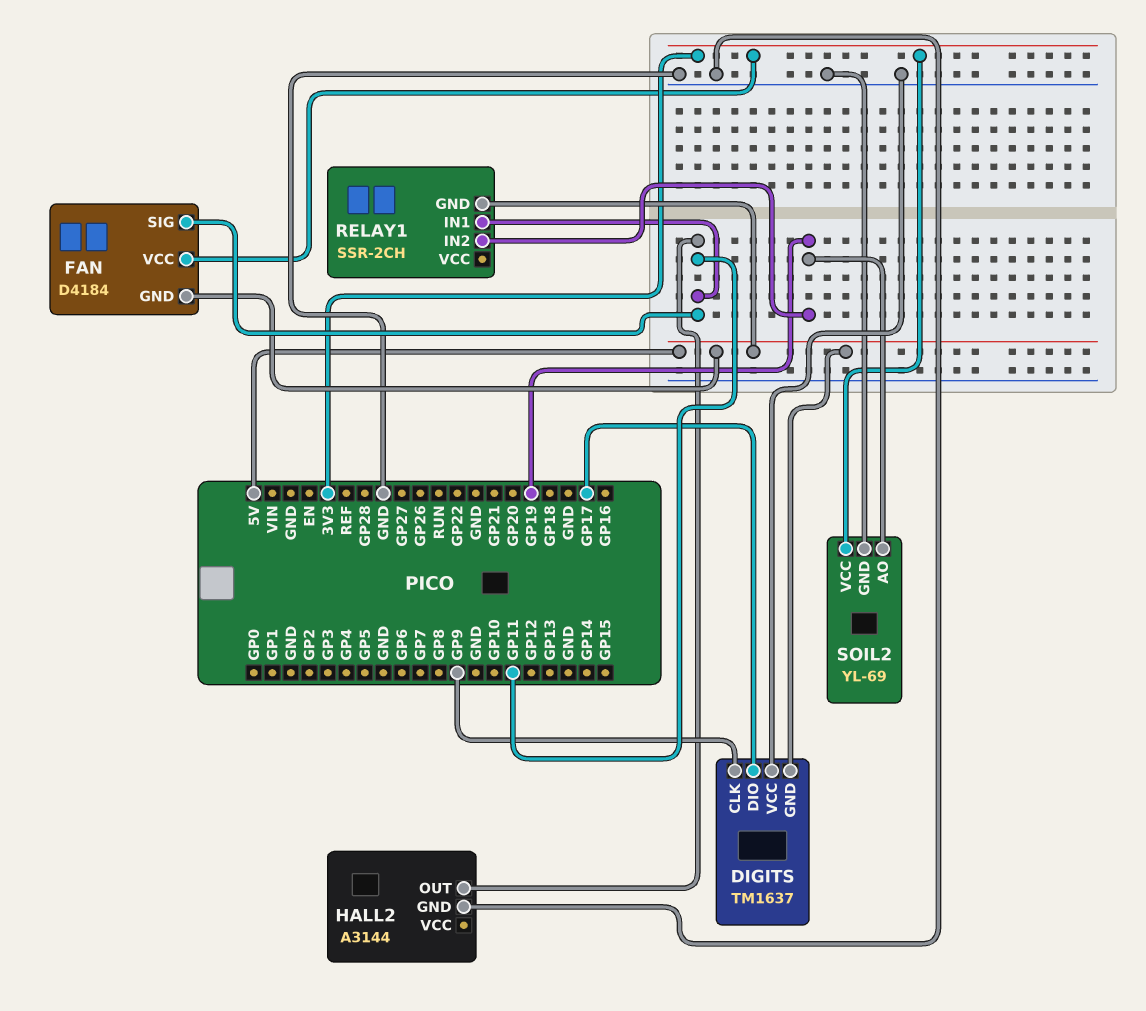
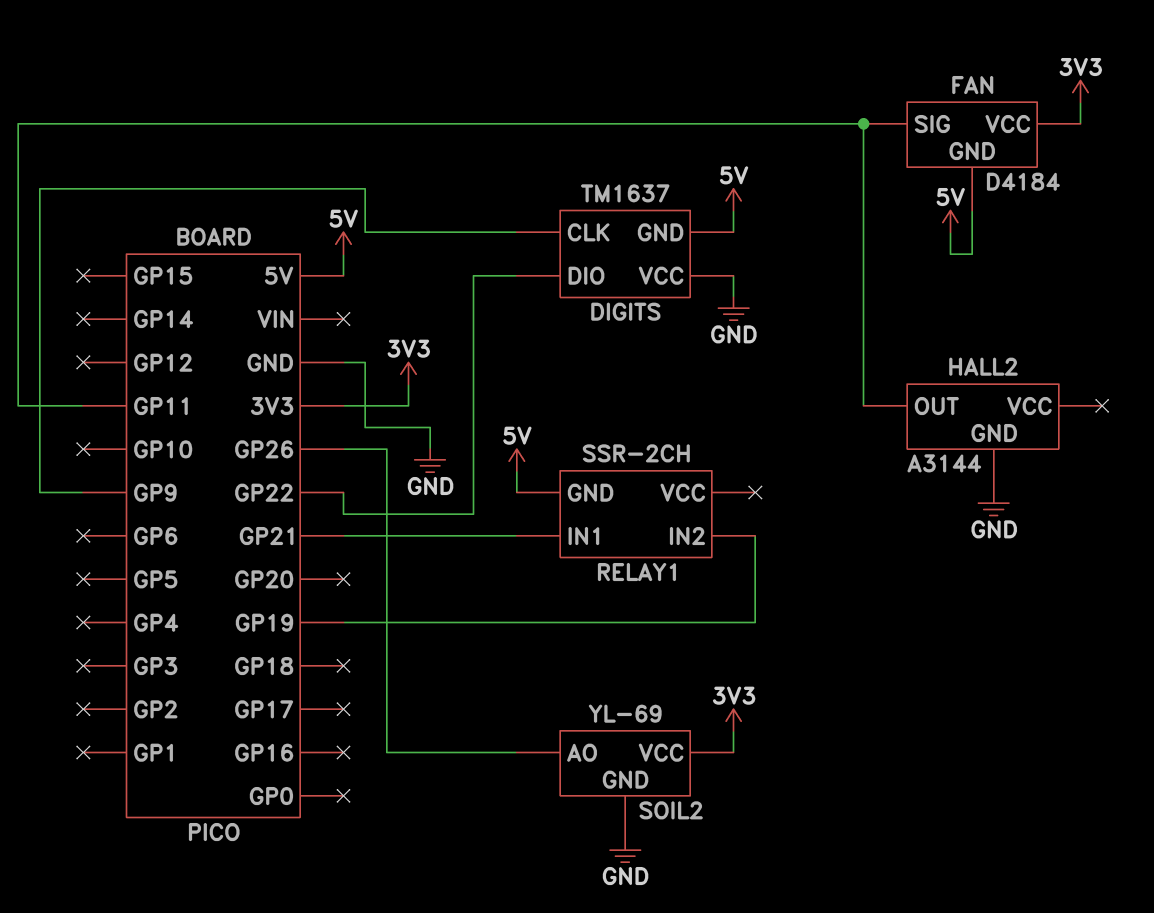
DIGITS pin DIO: GP17 -> GP22
RELAY1 pin IN1: GP11 -> GP21
SOIL2 pin AO: GP19 -> GP26

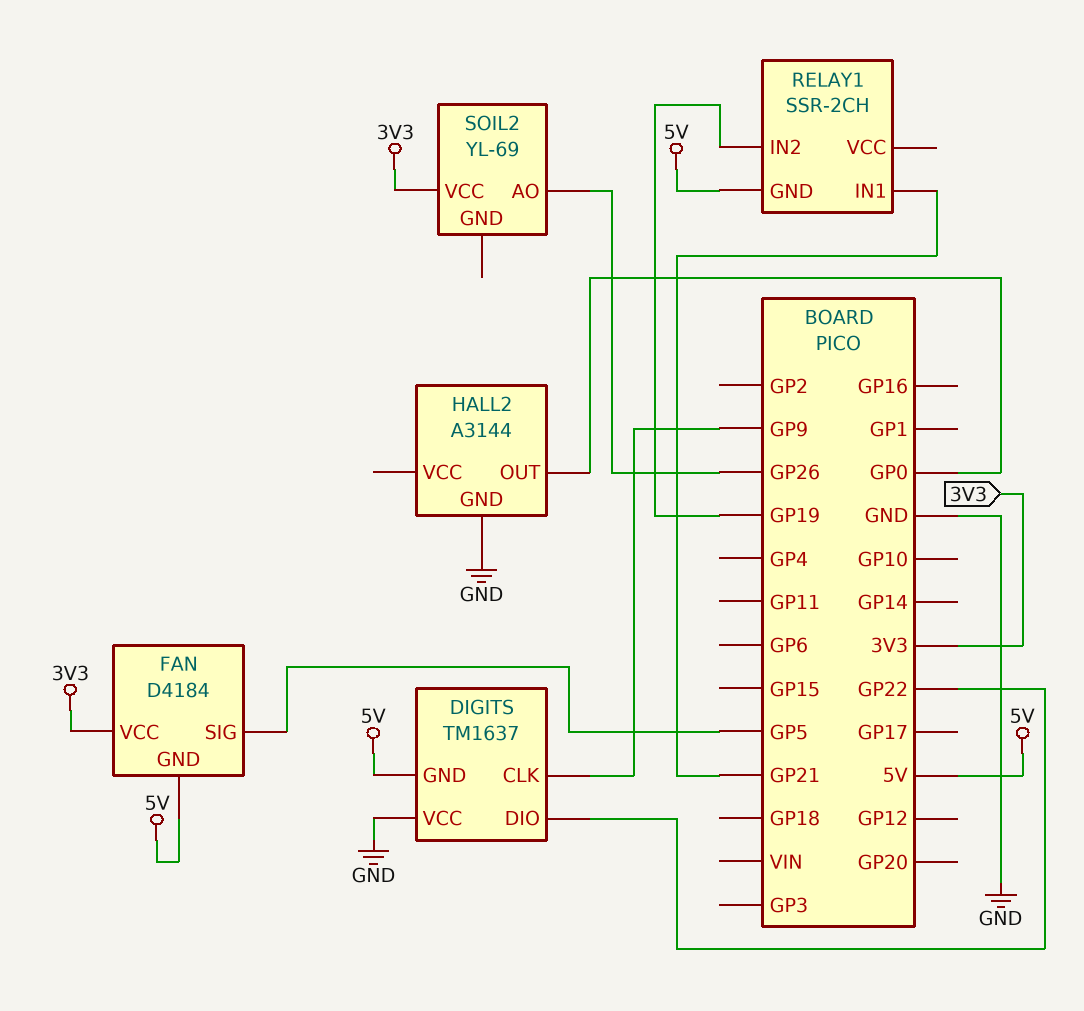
FAN pin SIG: GP11 -> GP5
HALL2 pin OUT: GP11 -> GP0
SOIL2 pin GND: GND -> none

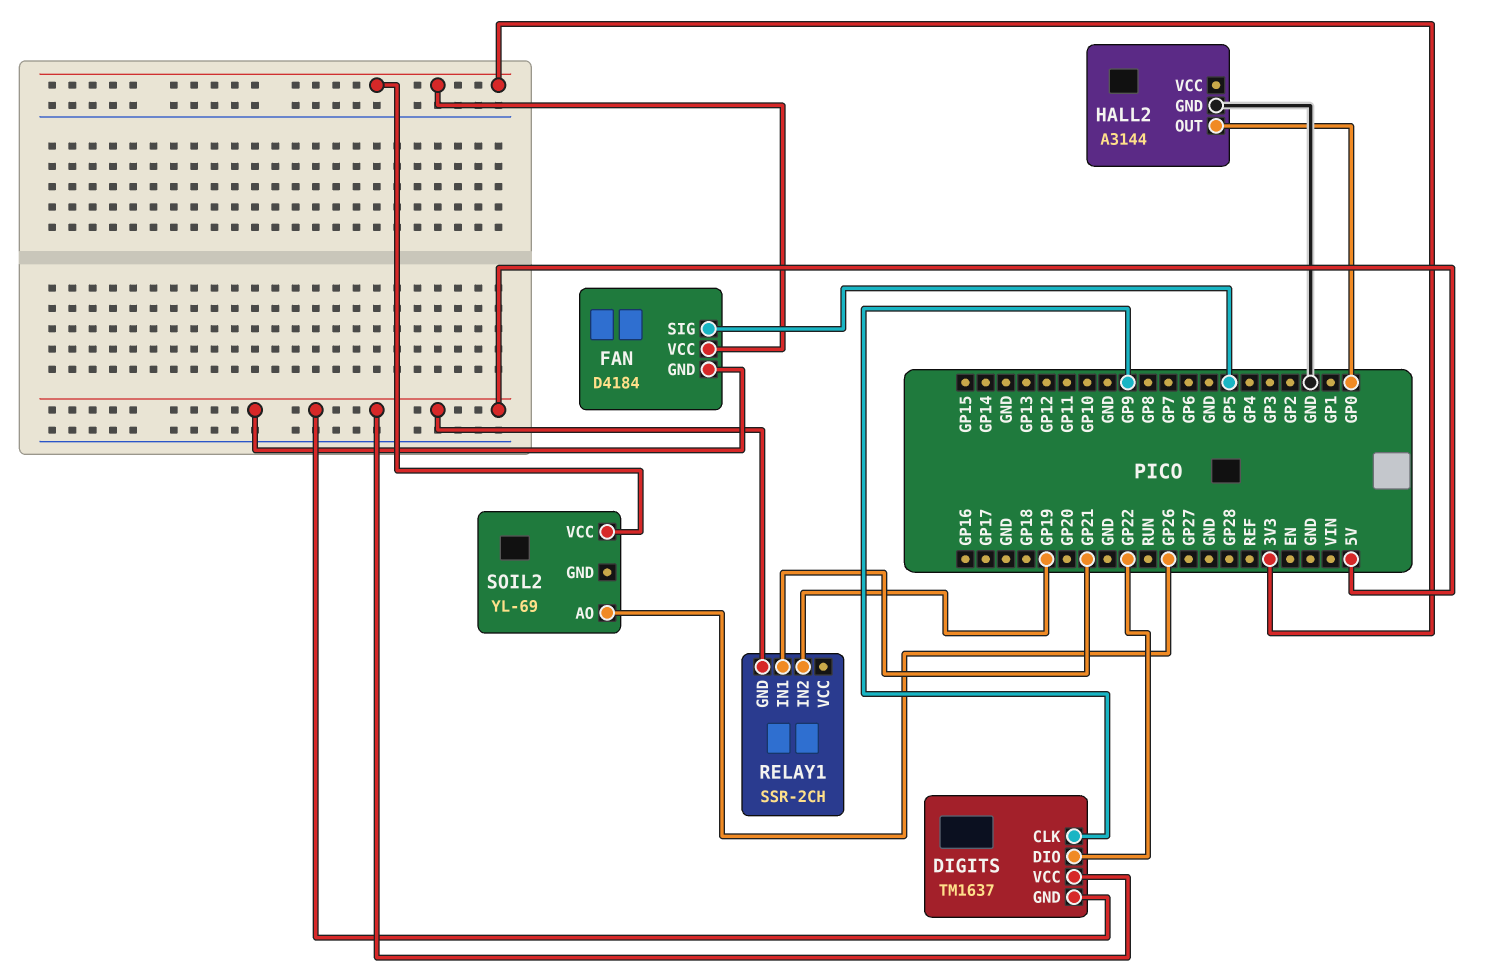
DIGITS pin VCC: GND -> 5V

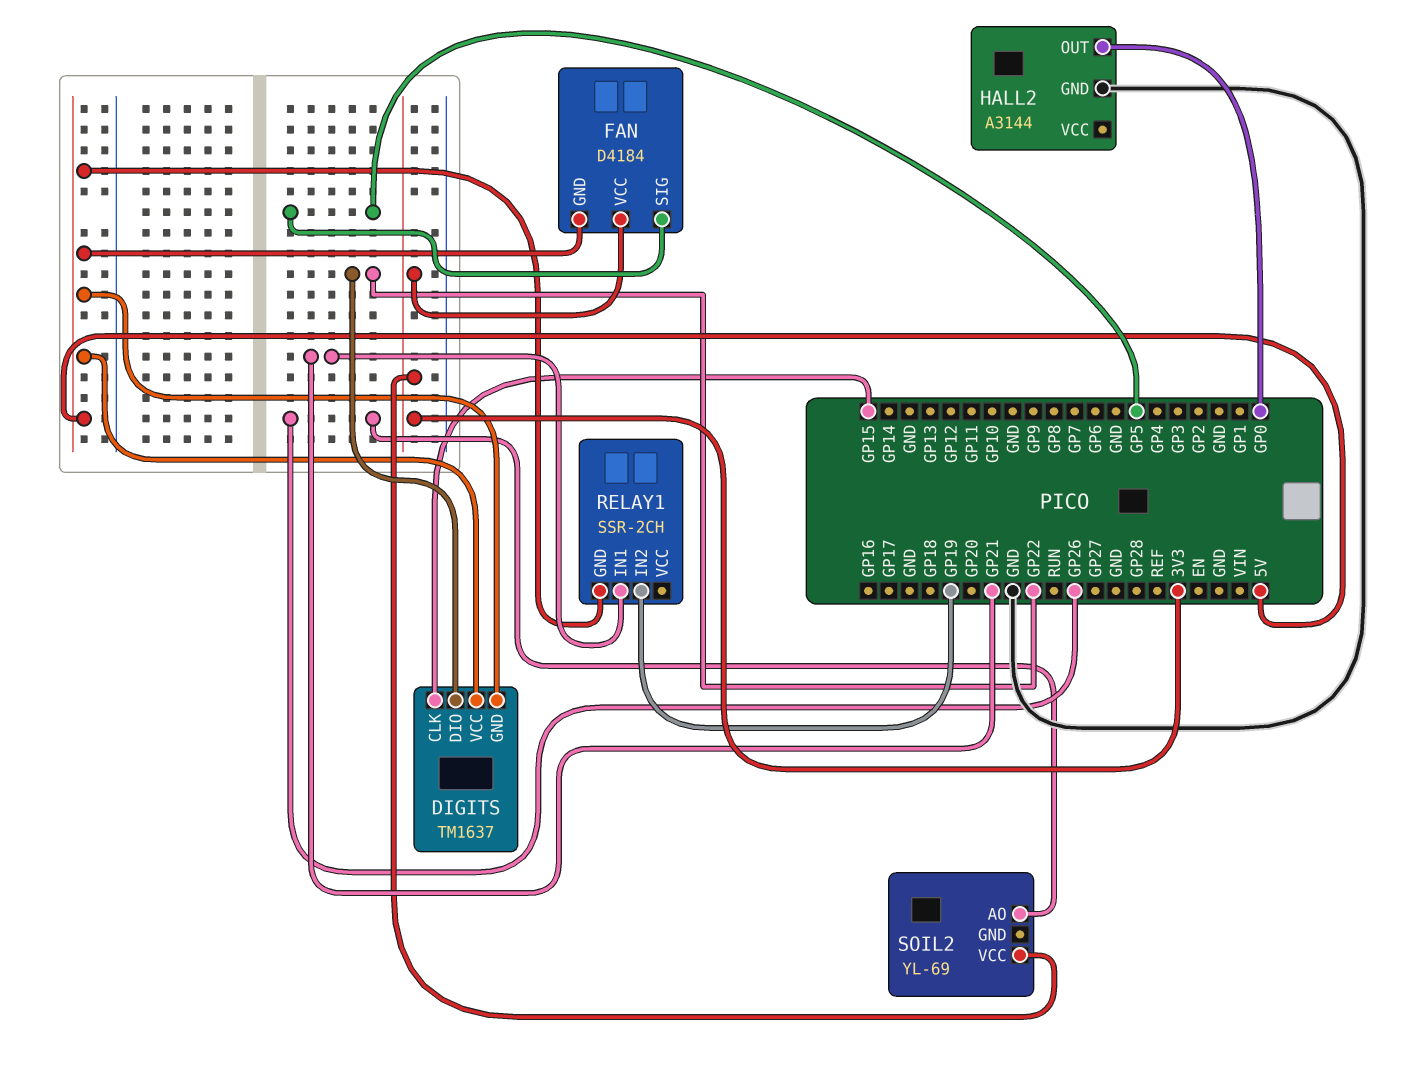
DIGITS pin CLK: GP9 -> GP15

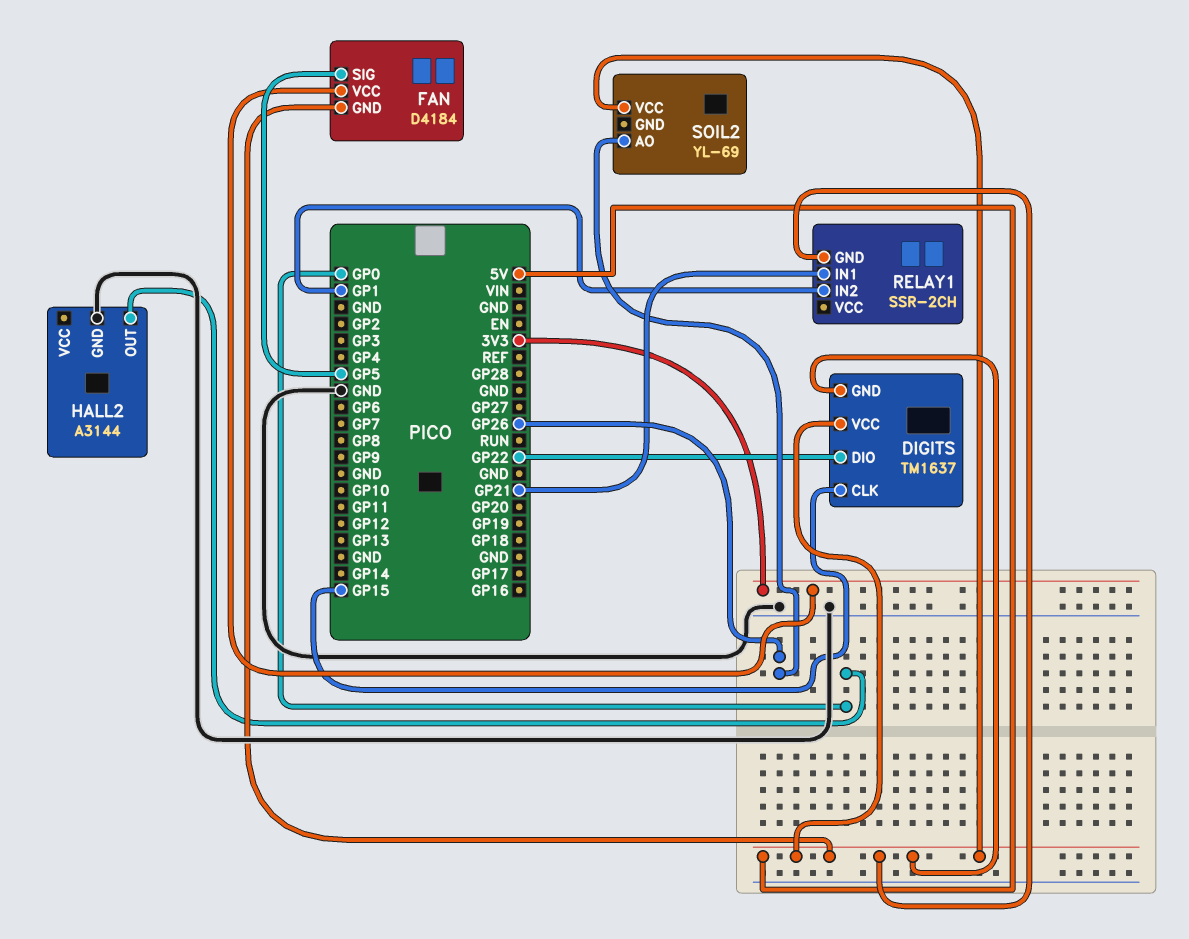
RELAY1 pin IN2: GP19 -> GP1
SOIL2 pin VCC: 3V3 -> 5V

